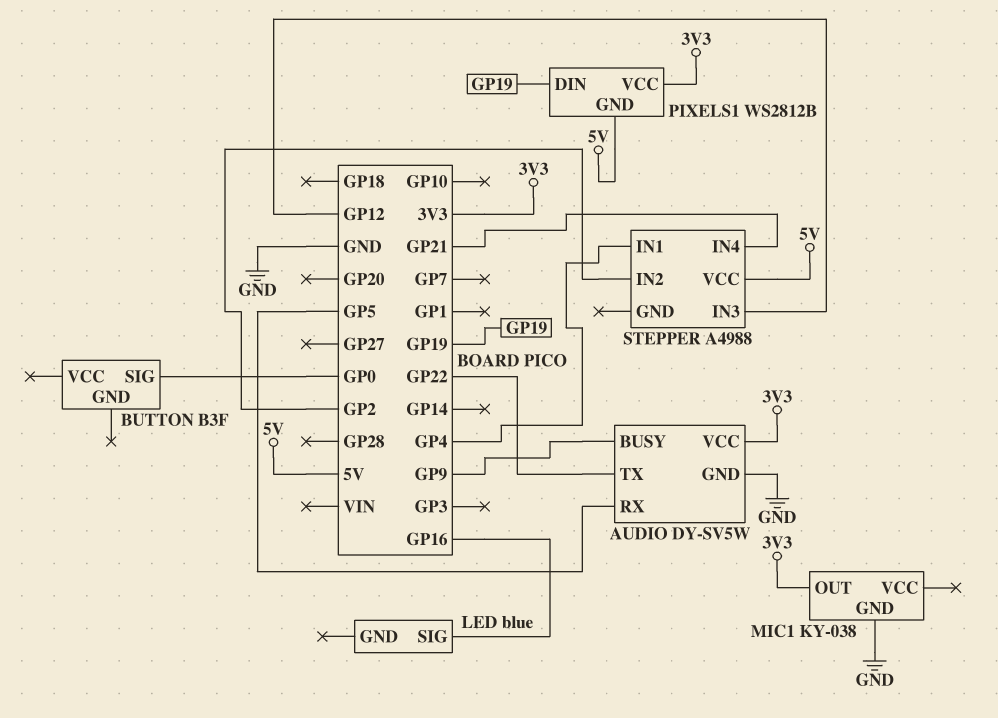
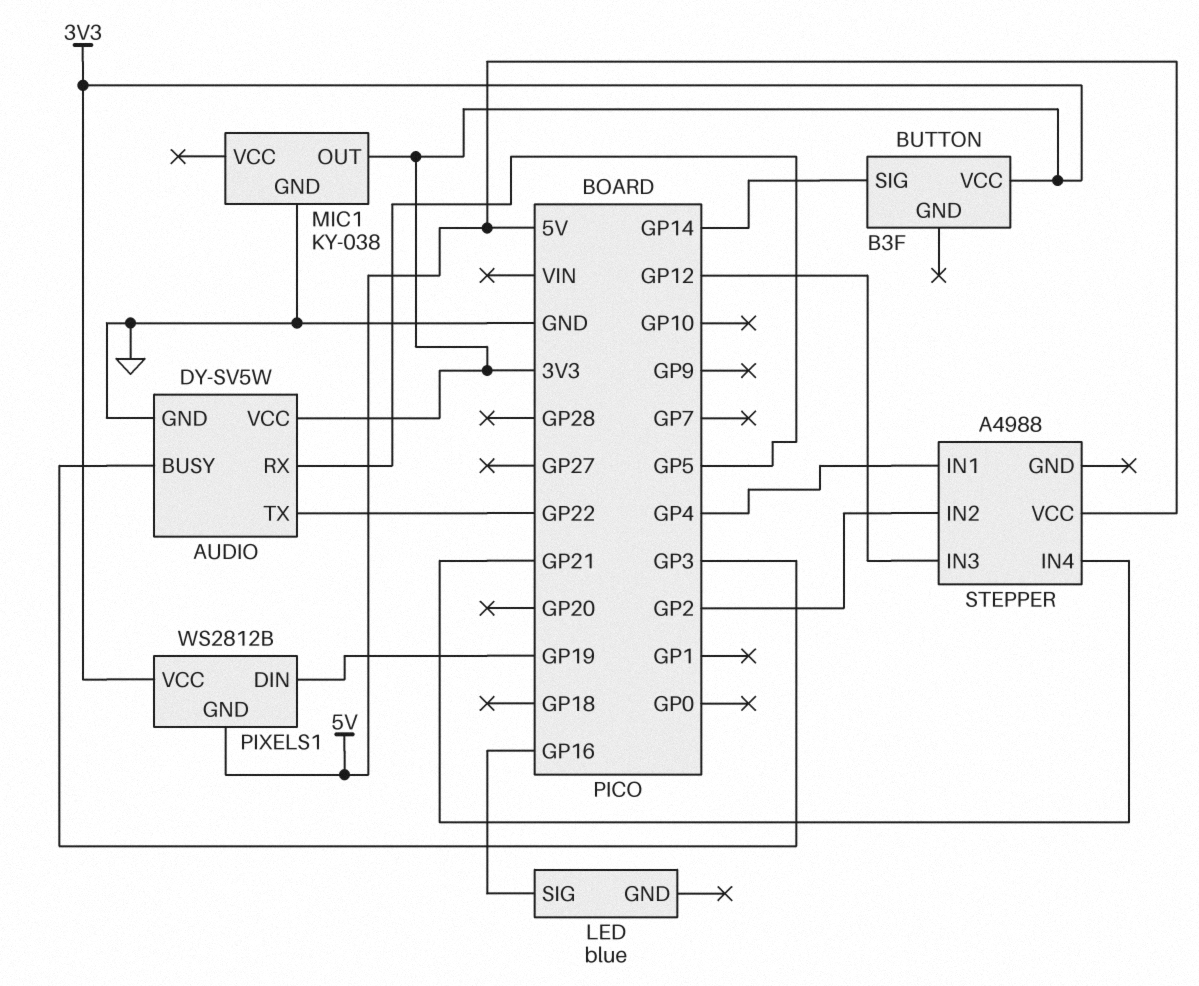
AUDIO pin BUSY: GP9 -> GP3
BUTTON pin SIG: GP0 -> GP14
BUTTON pin VCC: none -> 3V3

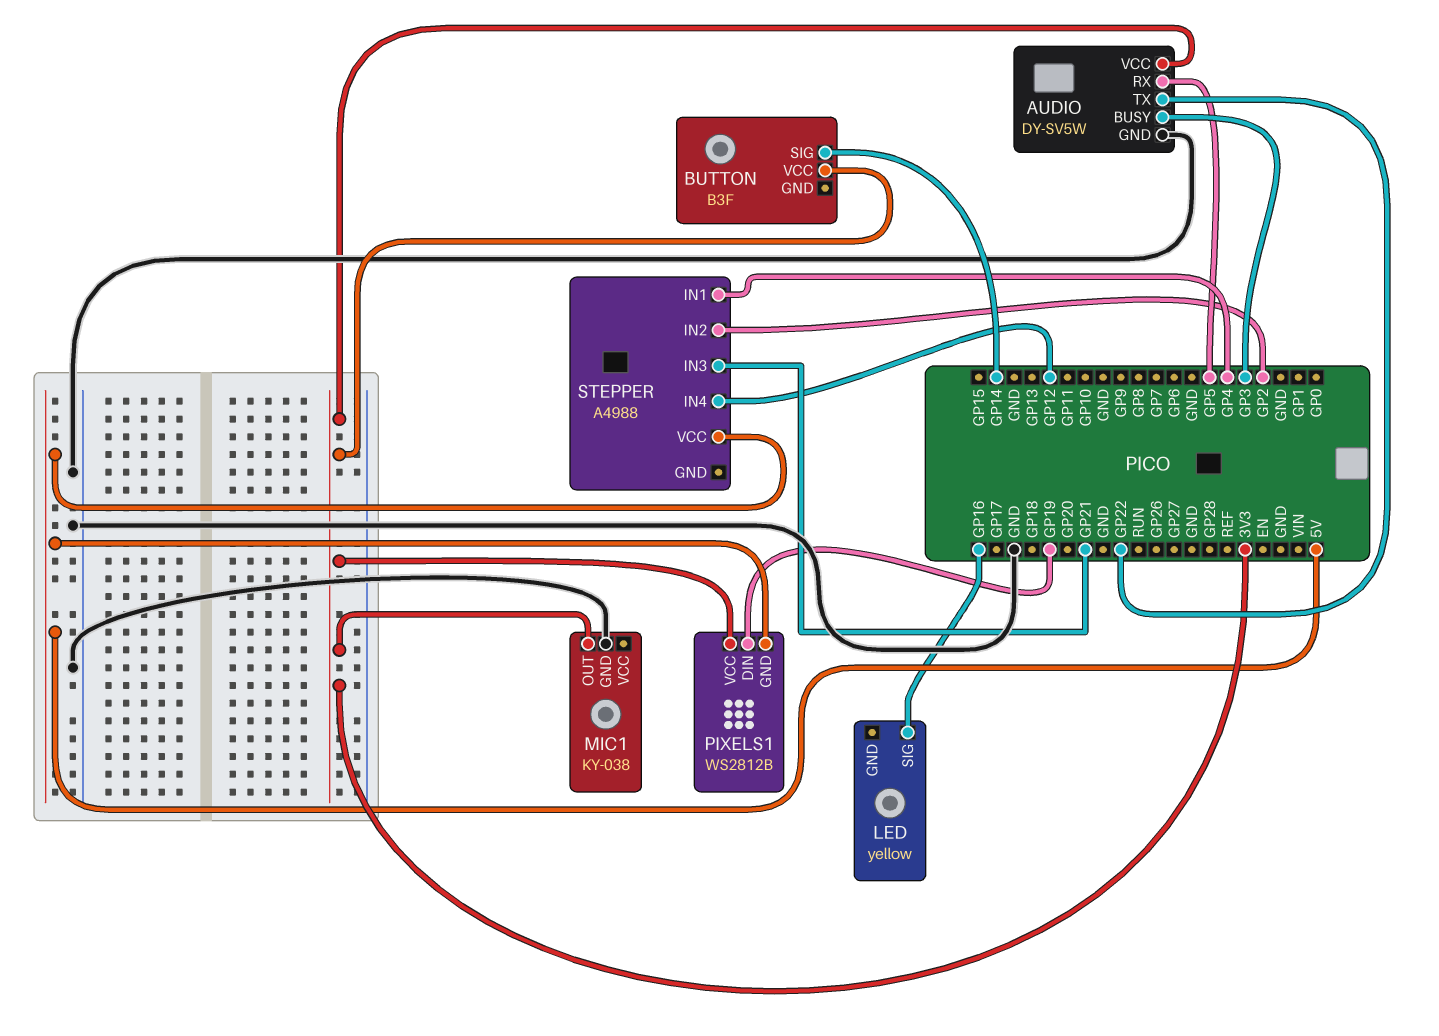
LED: blue -> yellow
STEPPER pin IN3: GP12 -> GP21
STEPPER pin IN4: GP21 -> GP12

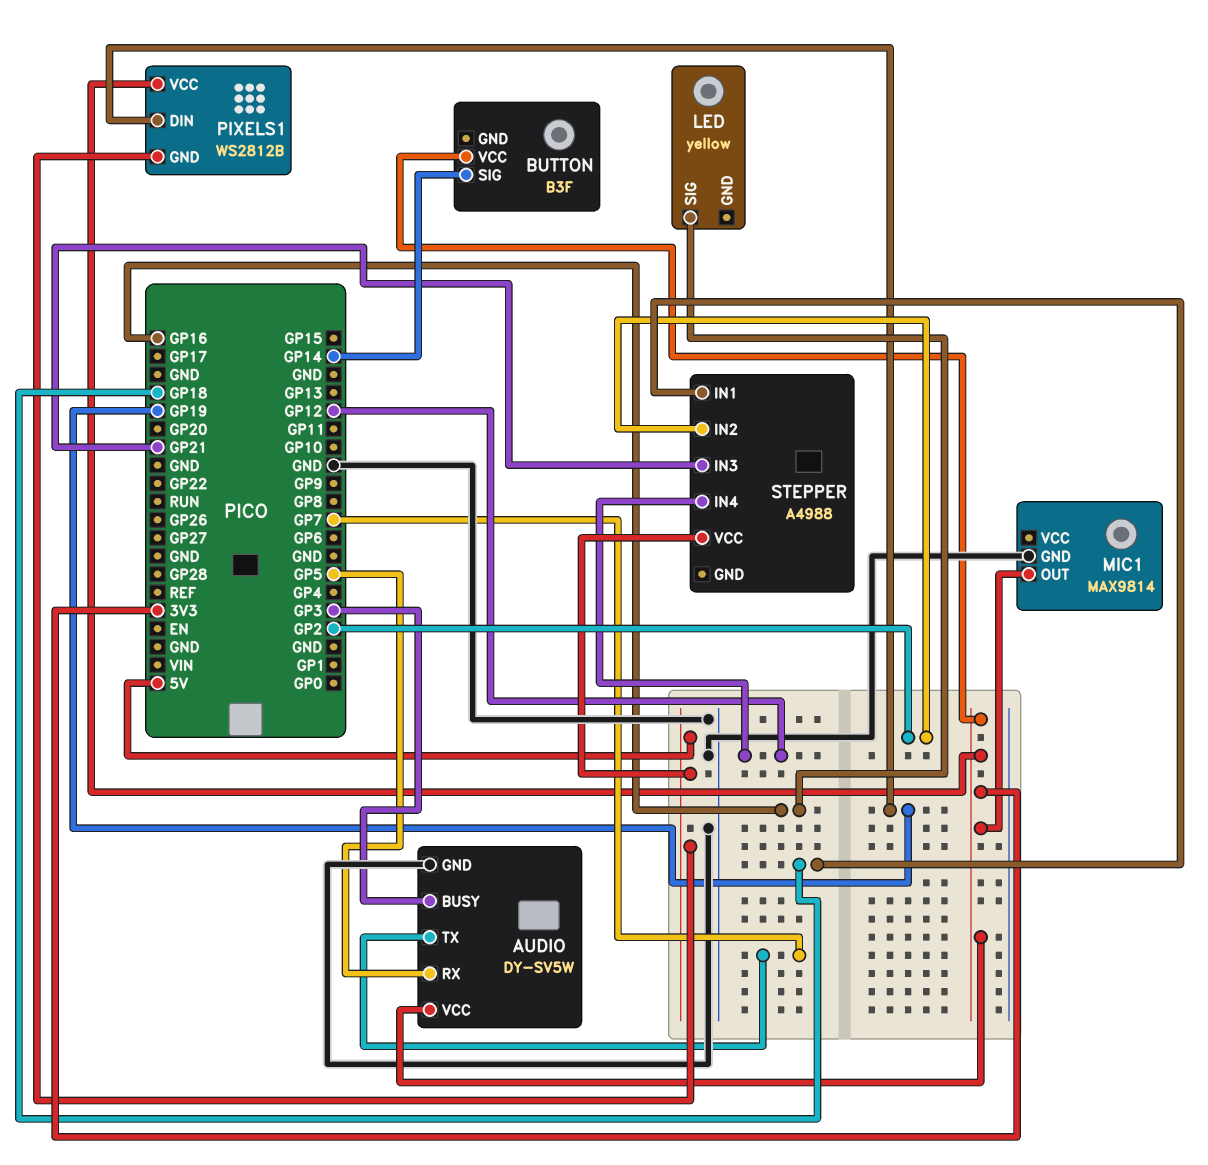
AUDIO pin TX: GP22 -> GP7
MIC1: KY-038 -> MAX9814
STEPPER pin IN1: GP4 -> GP18

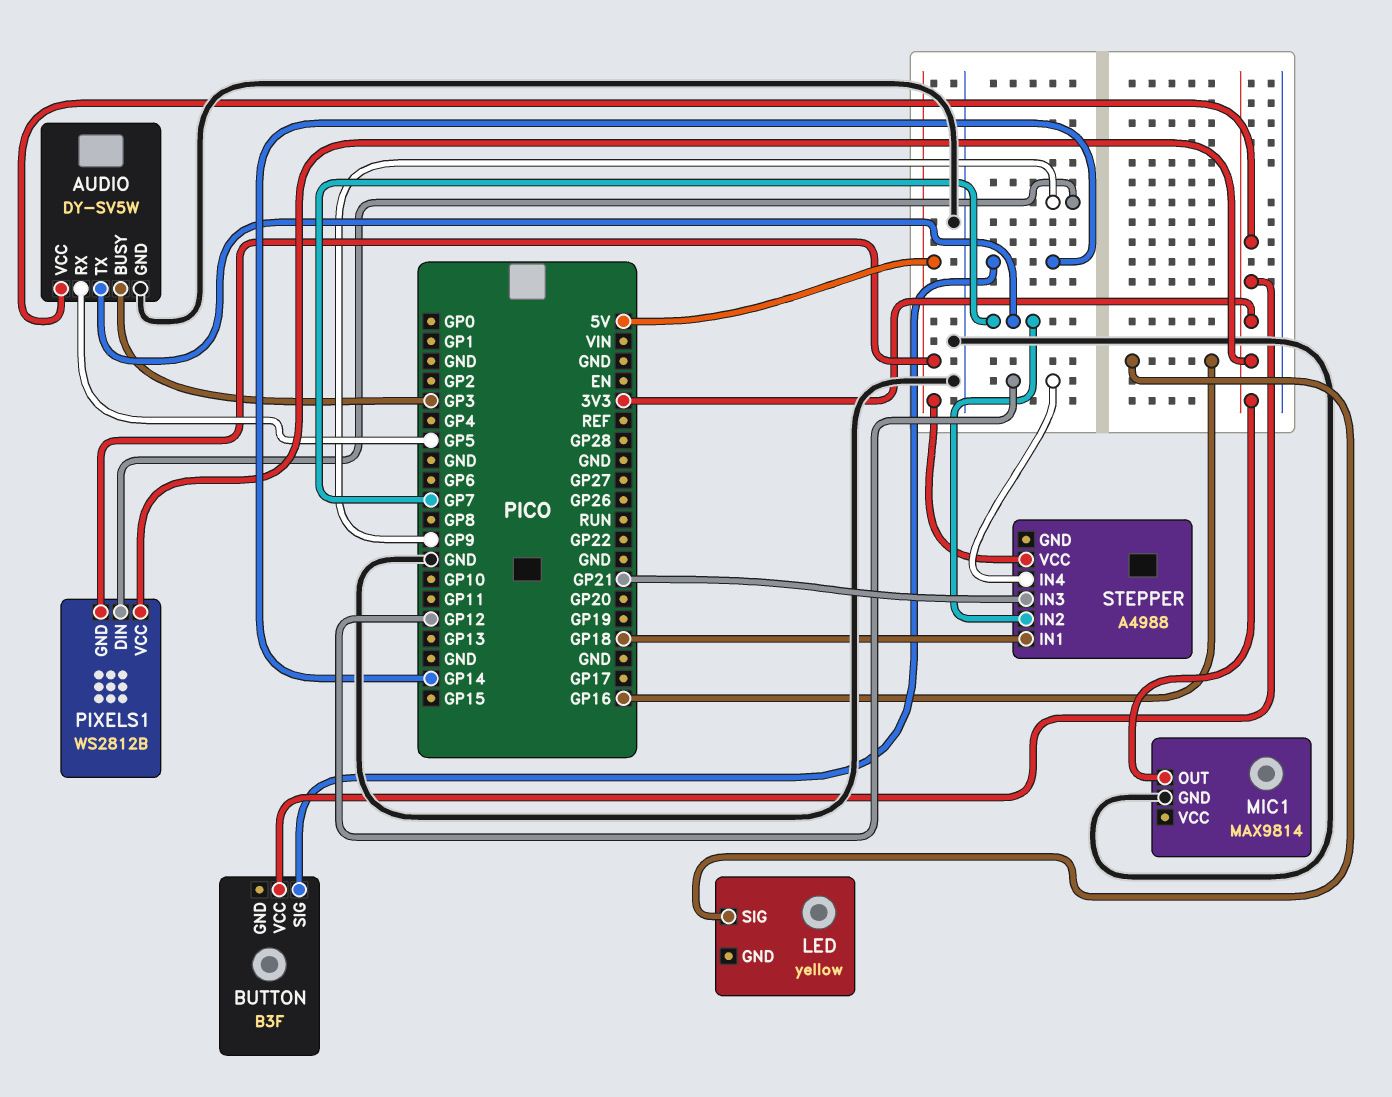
PIXELS1 pin DIN: GP19 -> GP9
STEPPER pin IN2: GP2 -> GP7

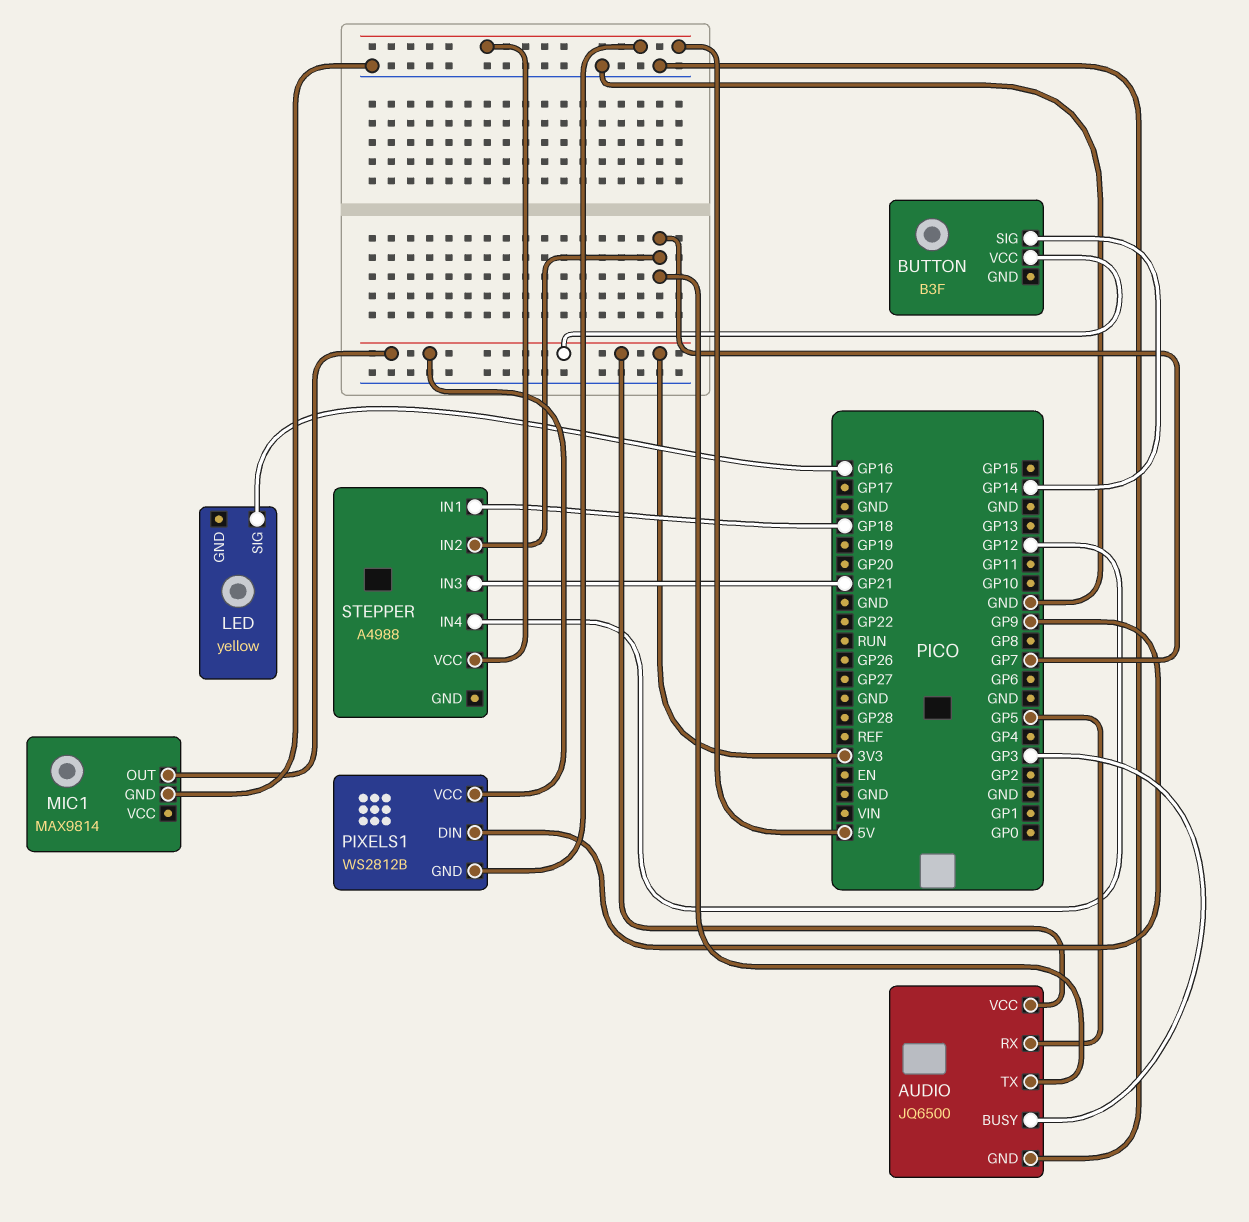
AUDIO: DY-SV5W -> JQ6500

